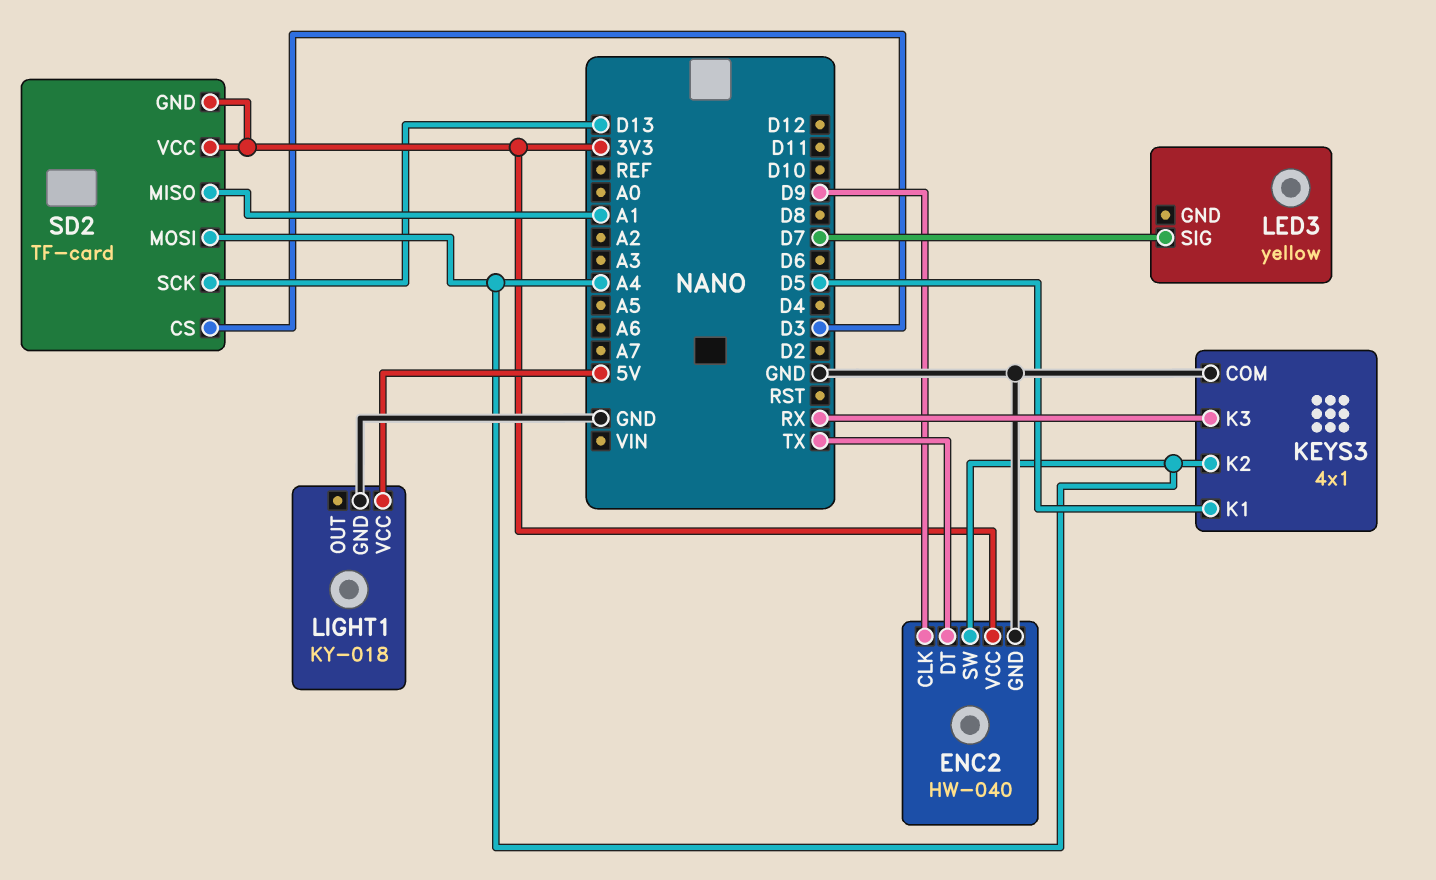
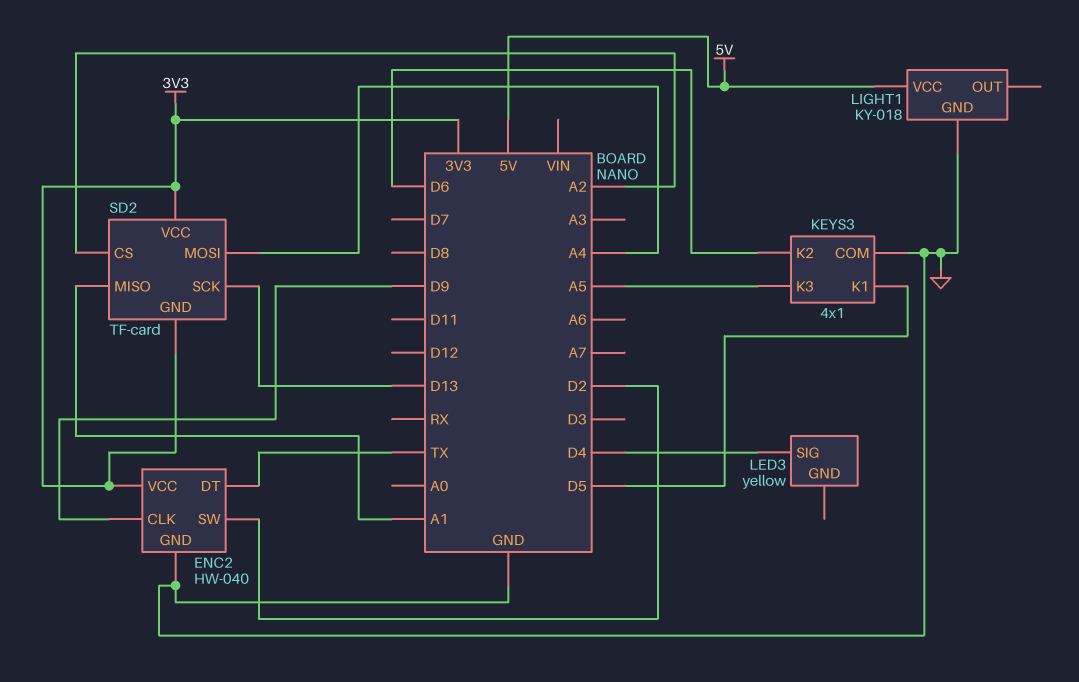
ENC2 pin SW: A4 -> D2
KEYS3 pin K2: A4 -> D6
KEYS3 pin K3: RX -> A5
LED3 pin SIG: D7 -> D4
SD2 pin CS: D3 -> A2

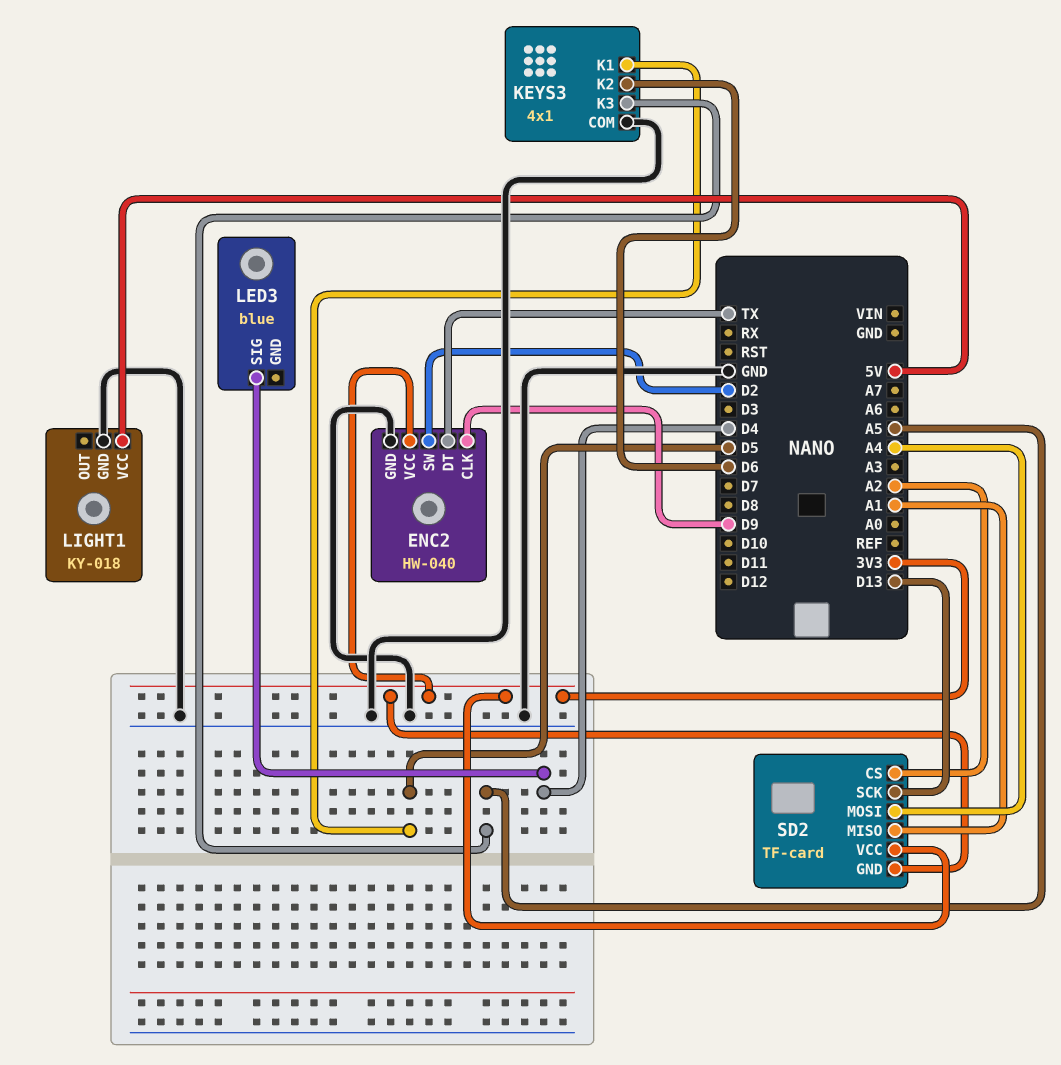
LED3: yellow -> blue

